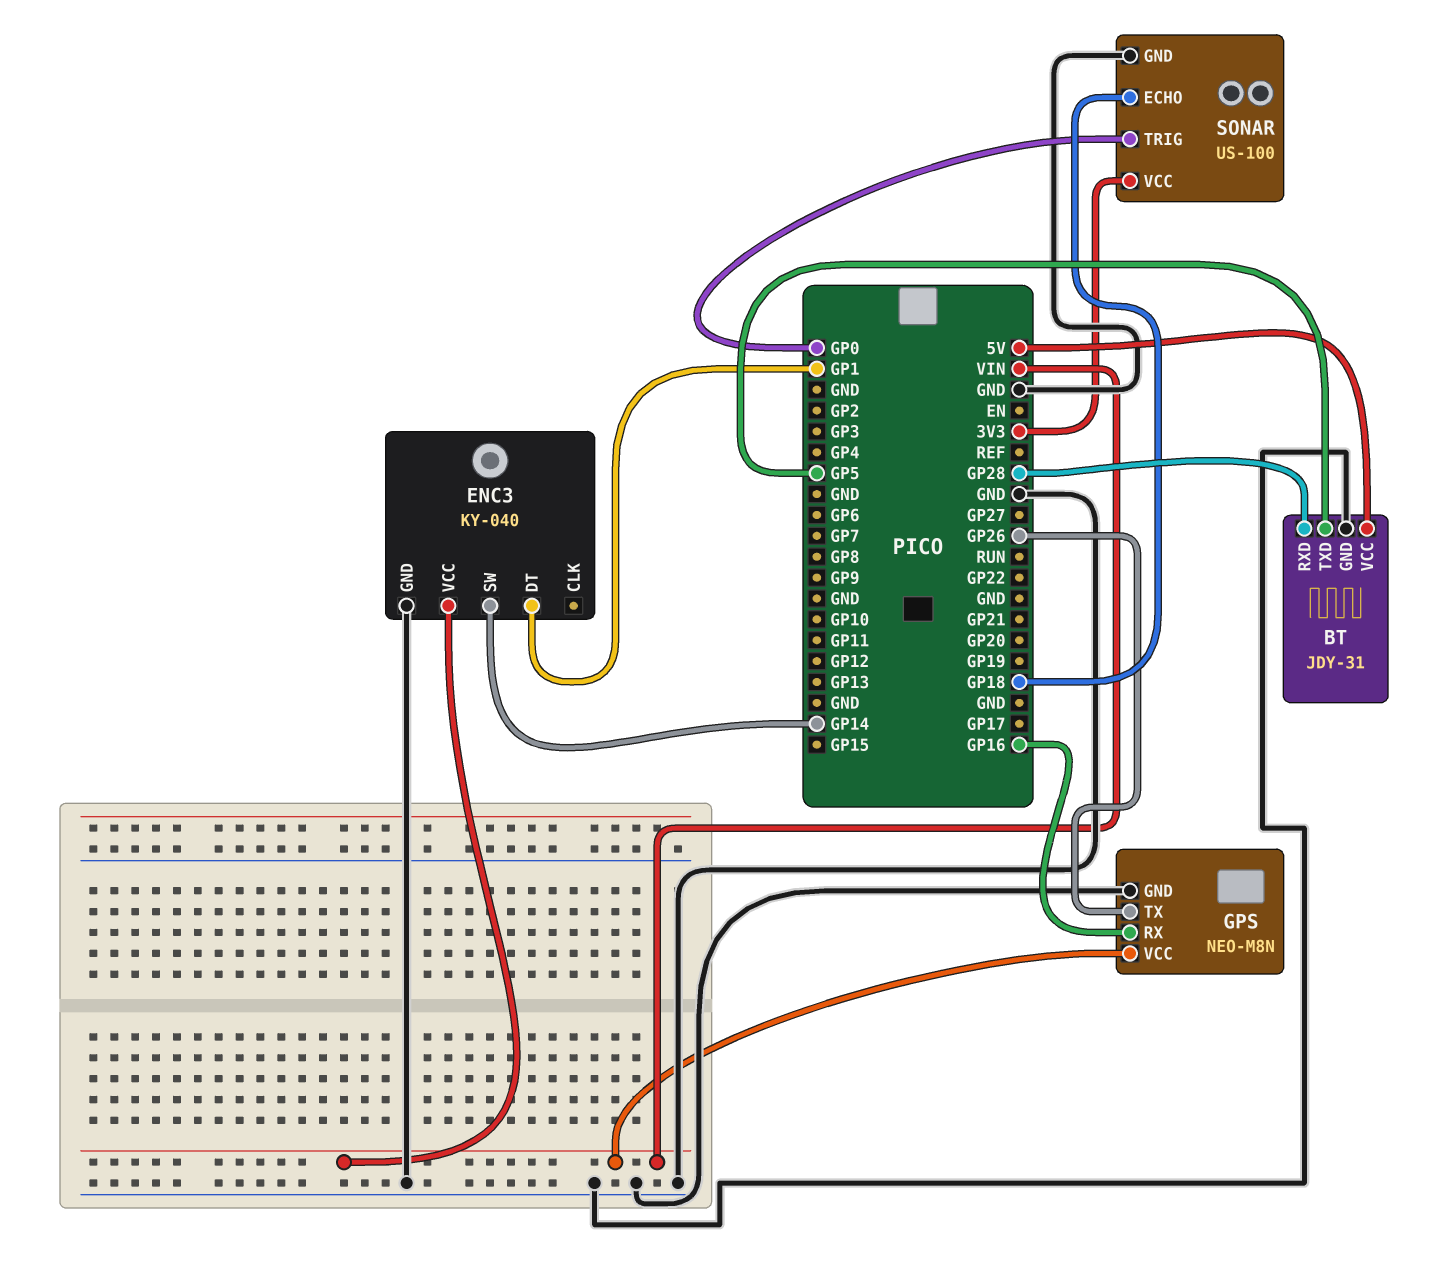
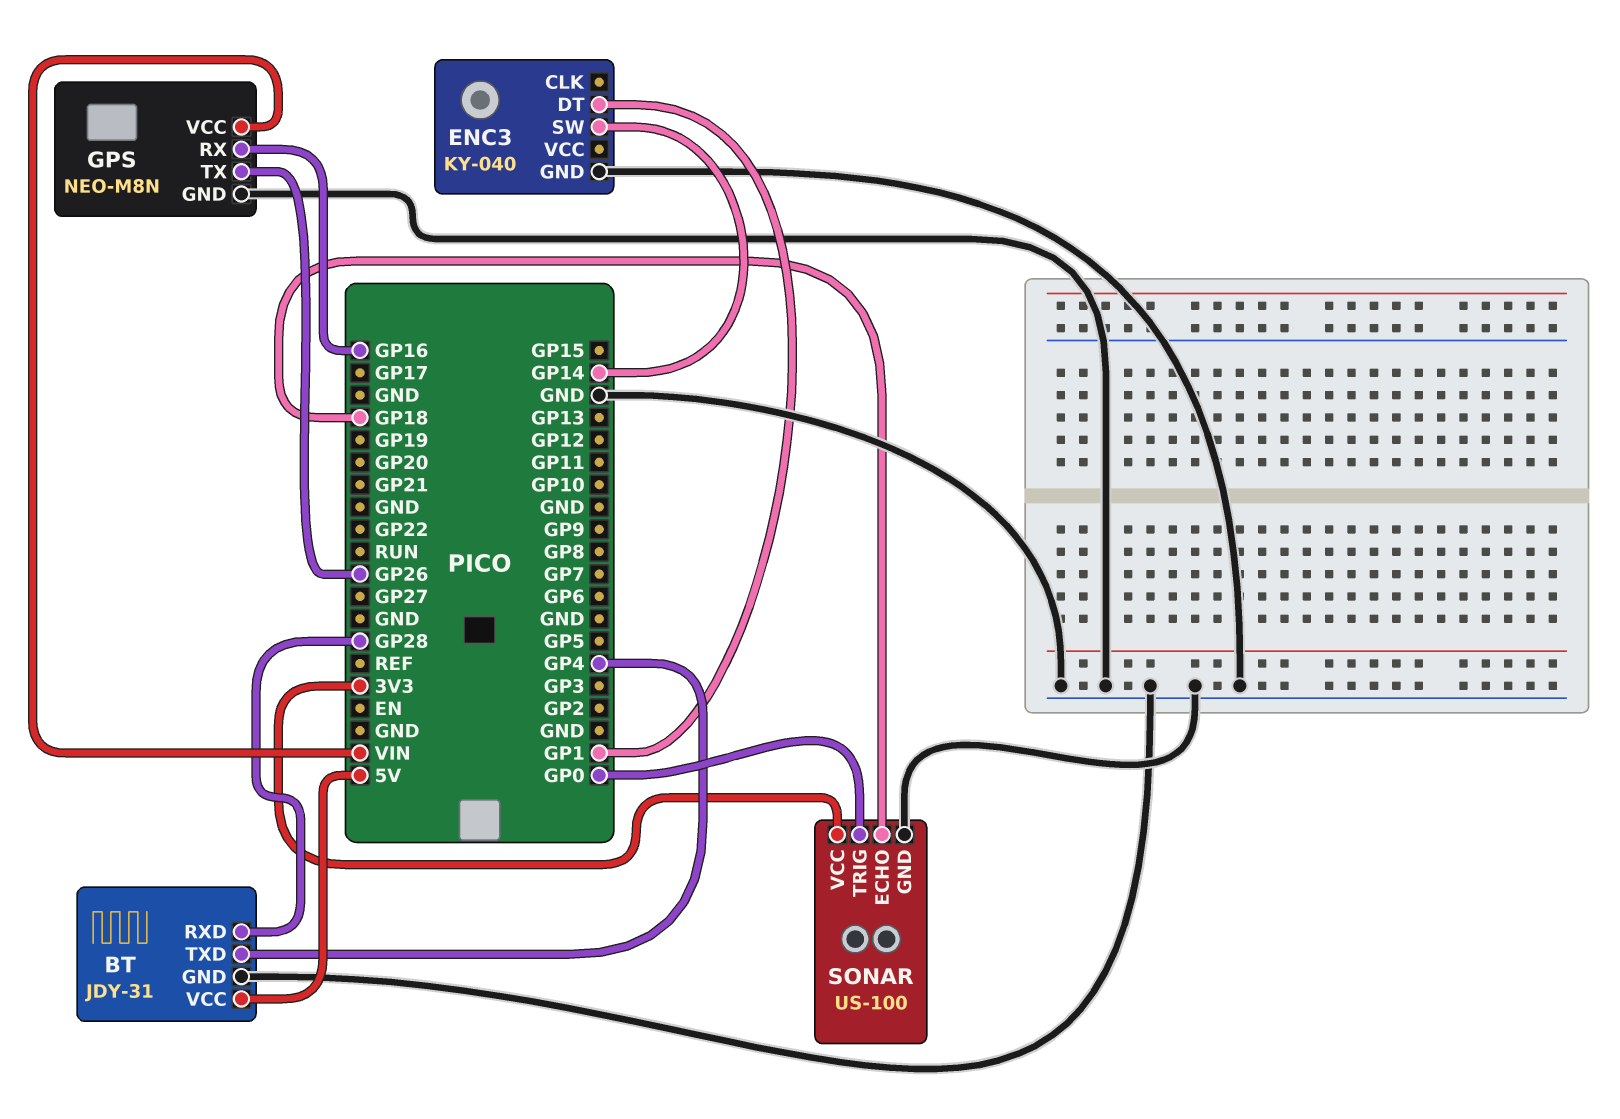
BT pin TXD: GP5 -> GP4
ENC3 pin VCC: VIN -> none

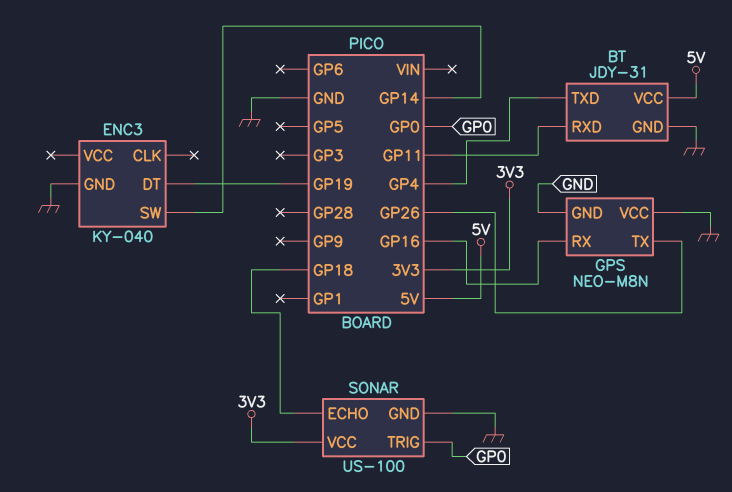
BT pin RXD: GP28 -> GP11
ENC3 pin DT: GP1 -> GP19
GPS pin VCC: VIN -> GND

